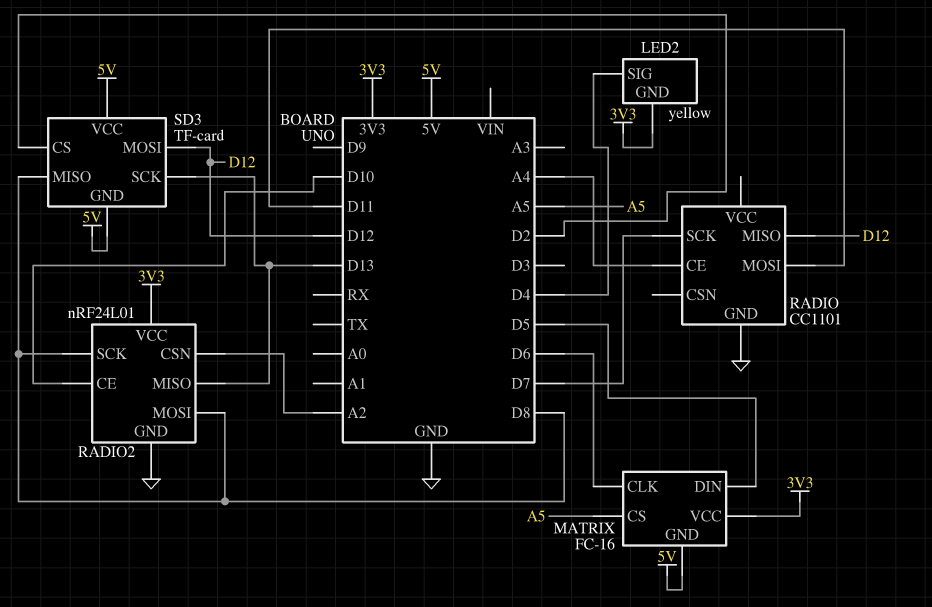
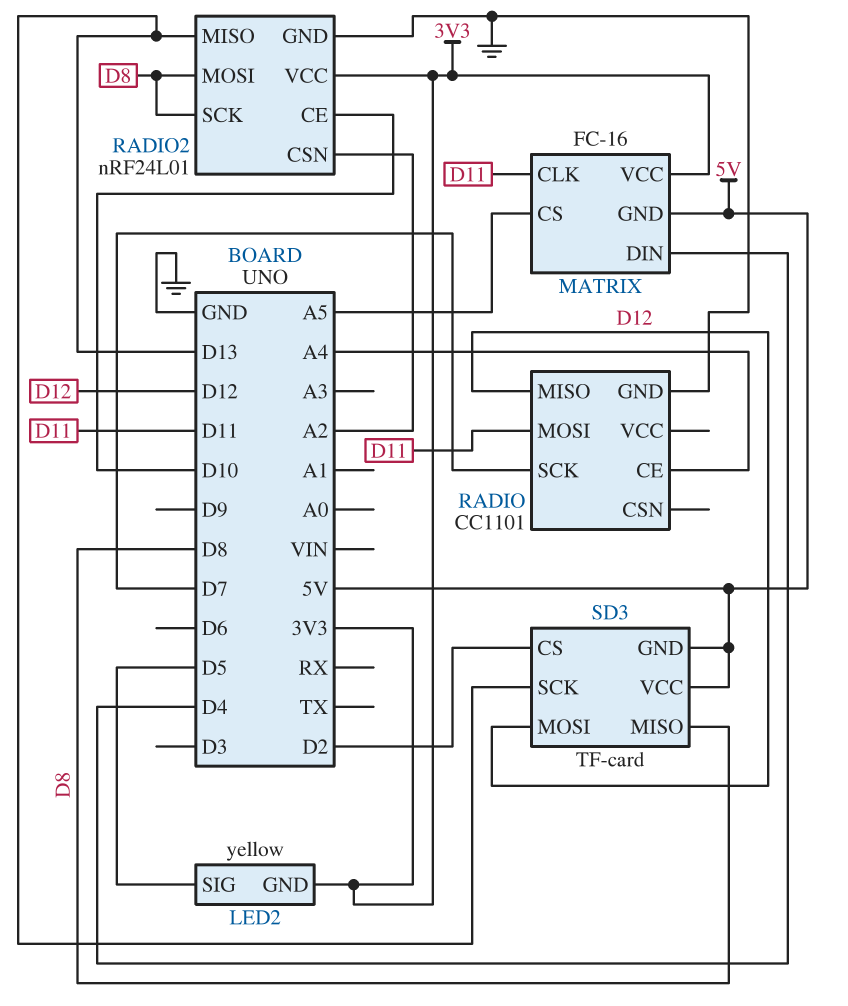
LED2 pin SIG: D4 -> D5
MATRIX pin CLK: D6 -> D11
MATRIX pin DIN: D5 -> D4

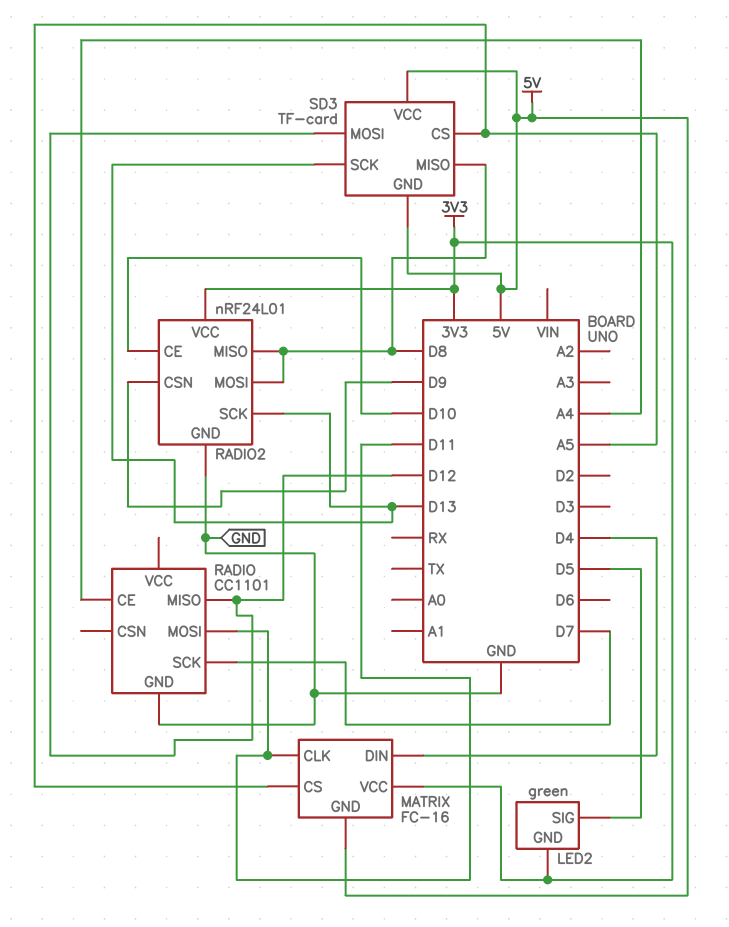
LED2: yellow -> green
RADIO2 pin CSN: A2 -> D9
RADIO2 pin MISO: D13 -> D8
RADIO2 pin SCK: D8 -> D13
SD3 pin CS: D2 -> A5

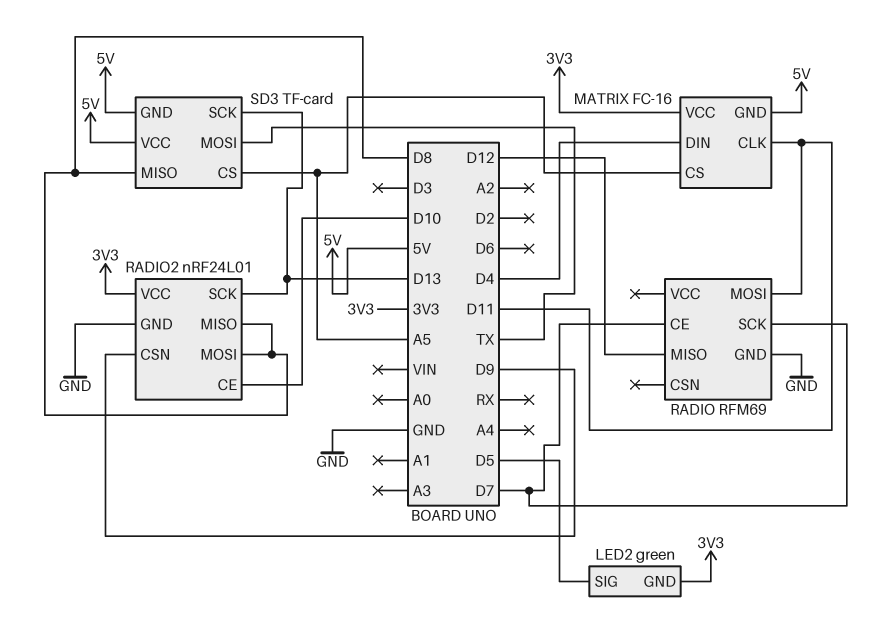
RADIO: CC1101 -> RFM69
RADIO pin CE: A4 -> D7
SD3 pin MOSI: D12 -> TX

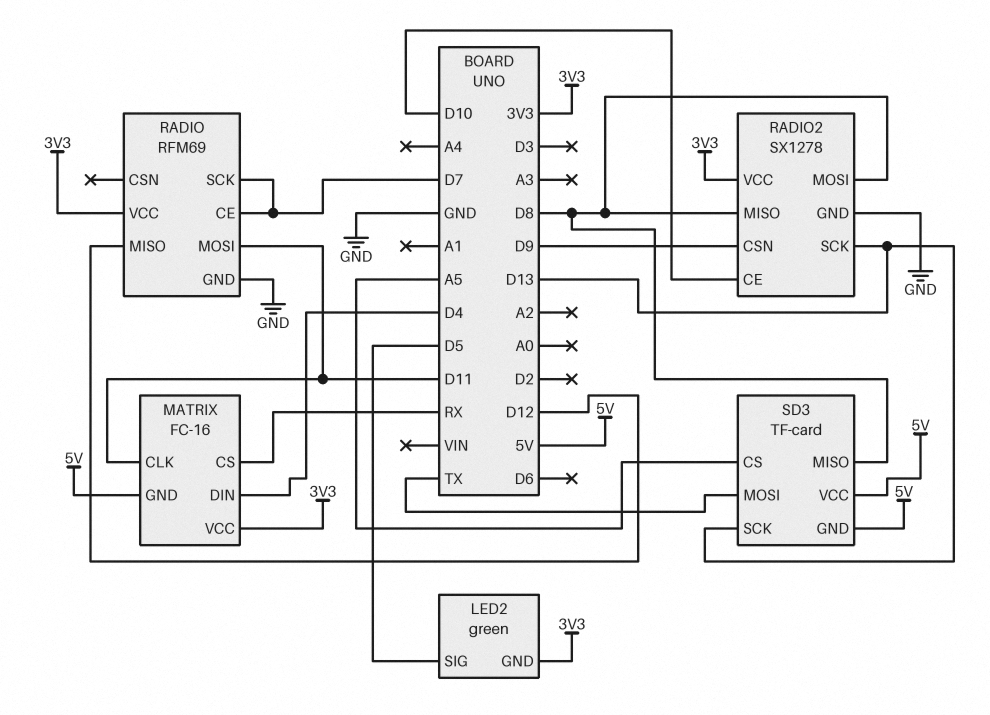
MATRIX pin CS: A5 -> RX
RADIO pin VCC: none -> 3V3
RADIO2: nRF24L01 -> SX1278

